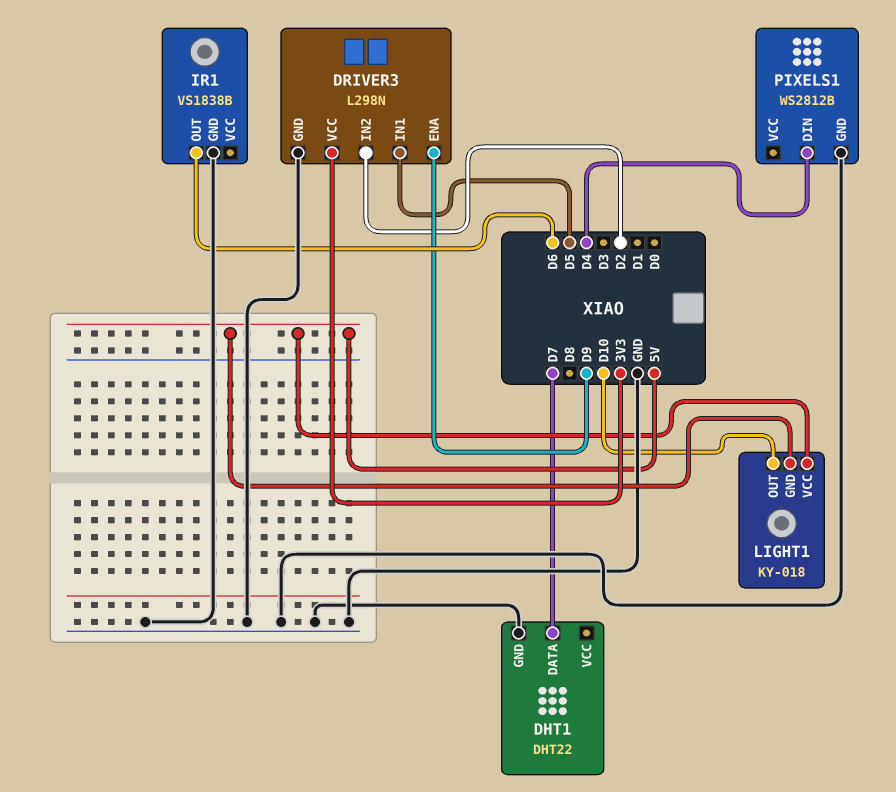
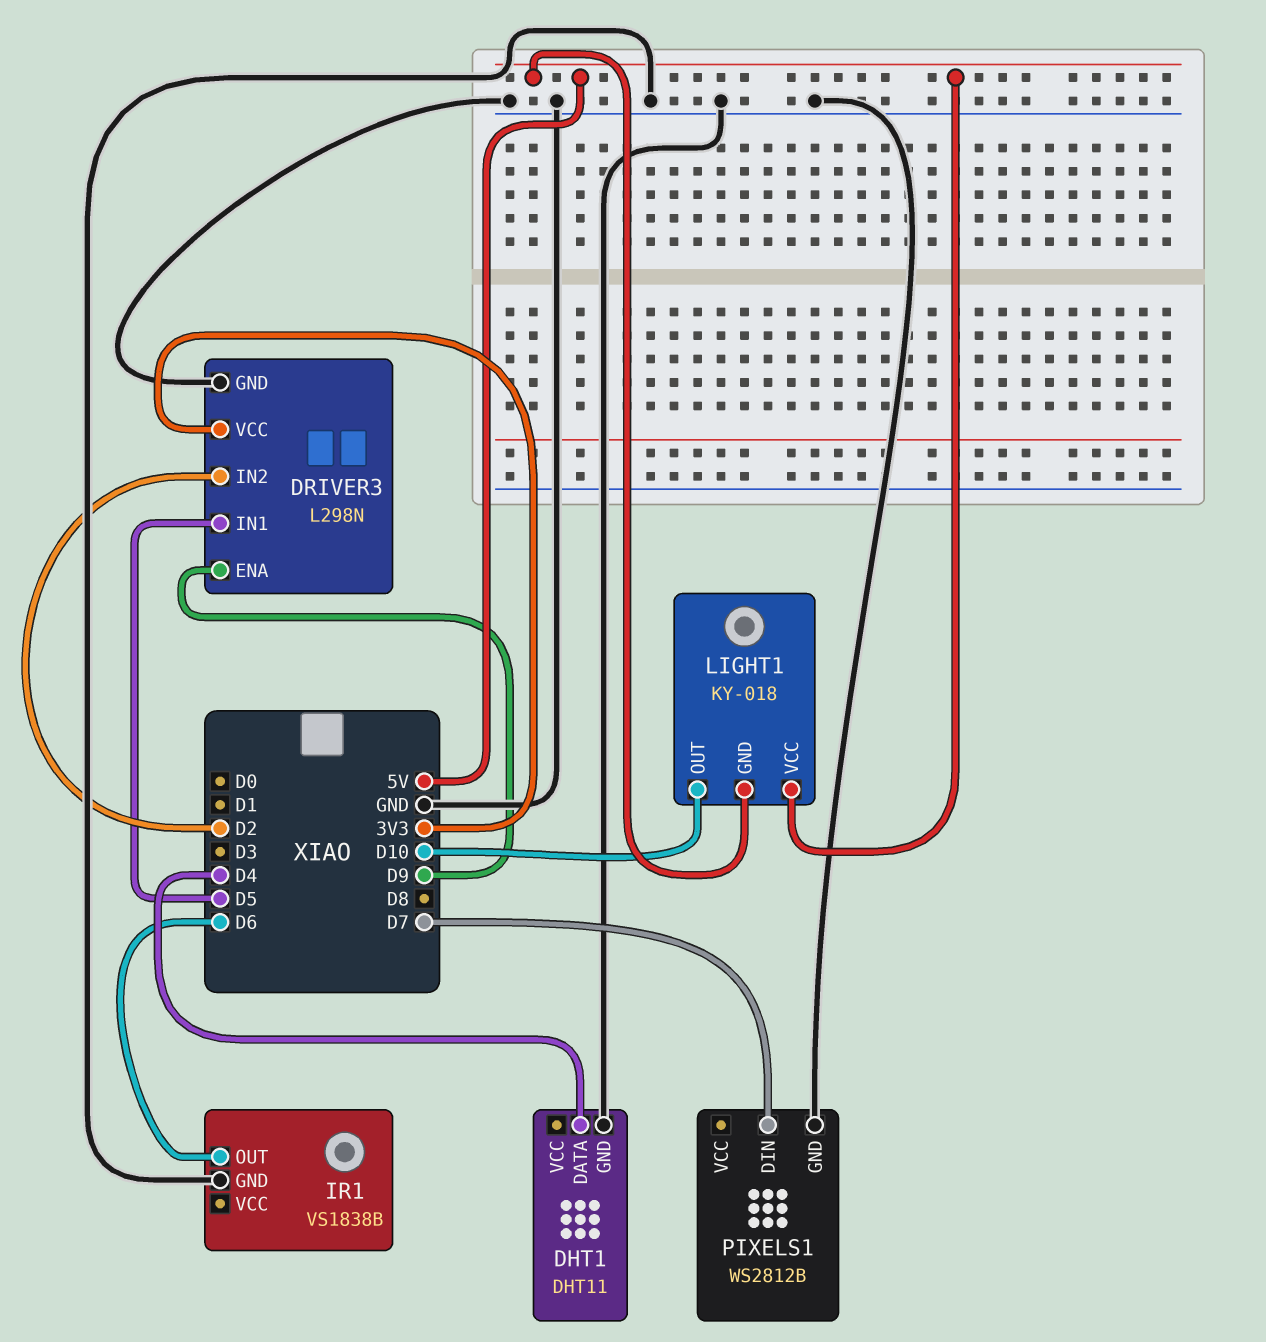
DHT1: DHT22 -> DHT11
DHT1 pin DATA: D7 -> D4
PIXELS1 pin DIN: D4 -> D7

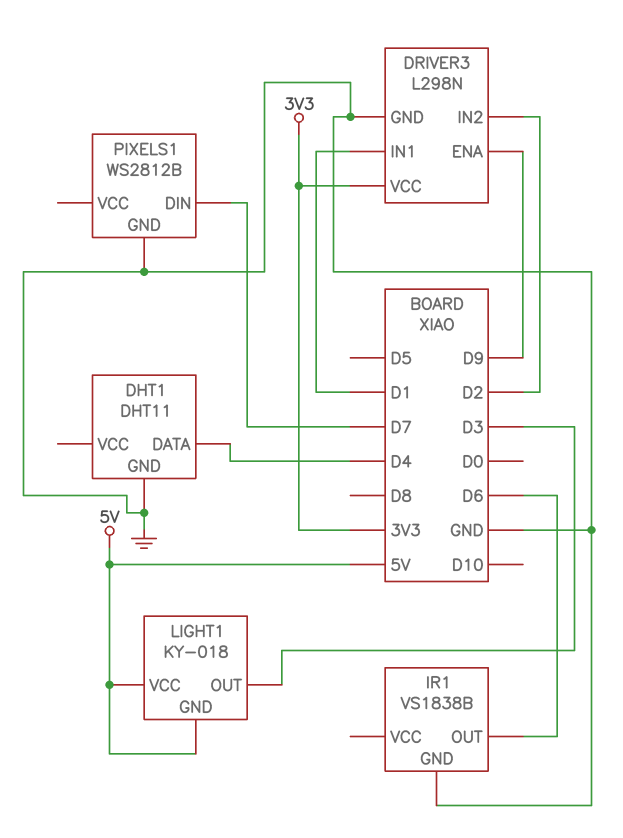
DRIVER3 pin IN1: D5 -> D1
LIGHT1 pin OUT: D10 -> D3

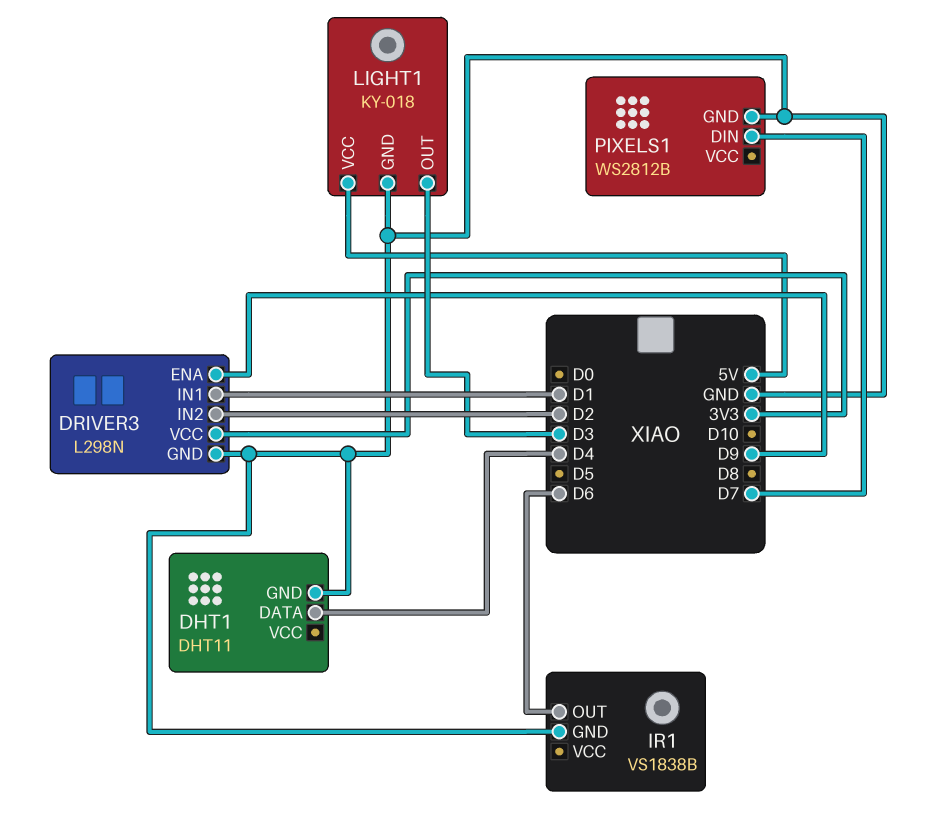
LIGHT1 pin GND: 5V -> GND

